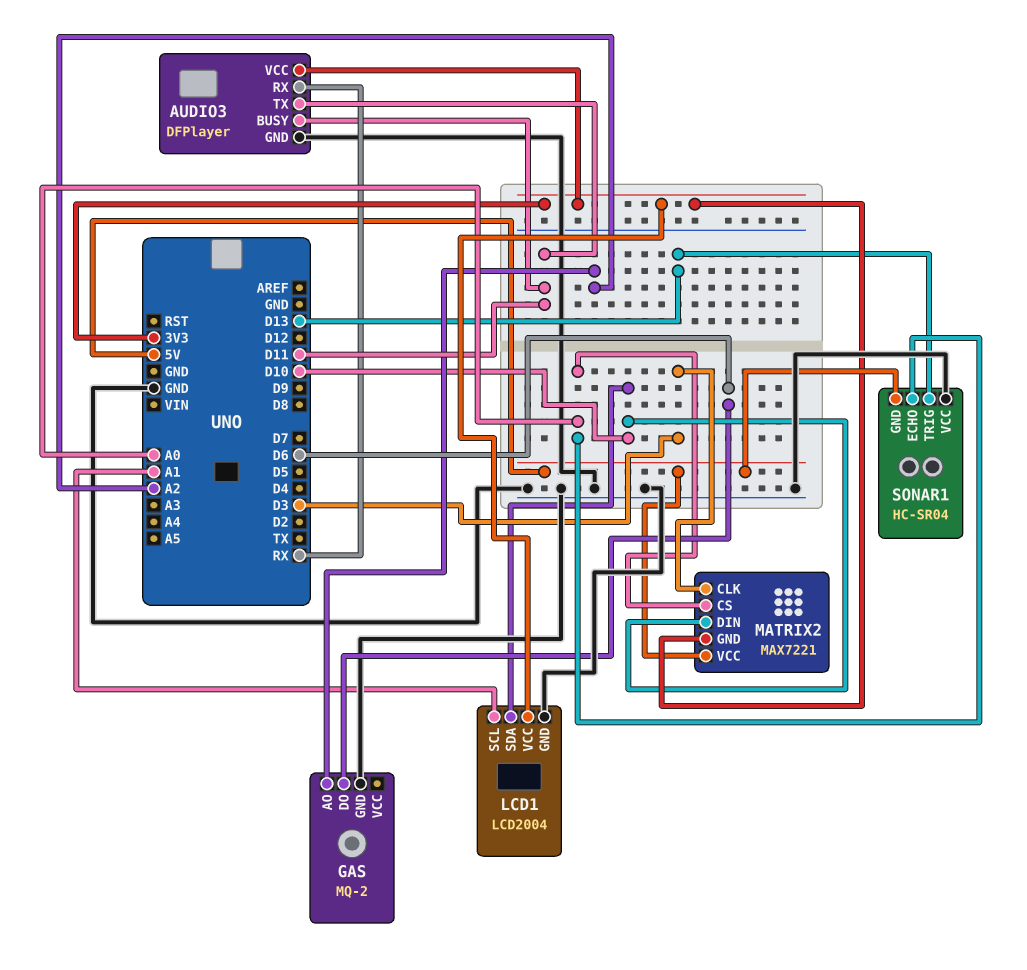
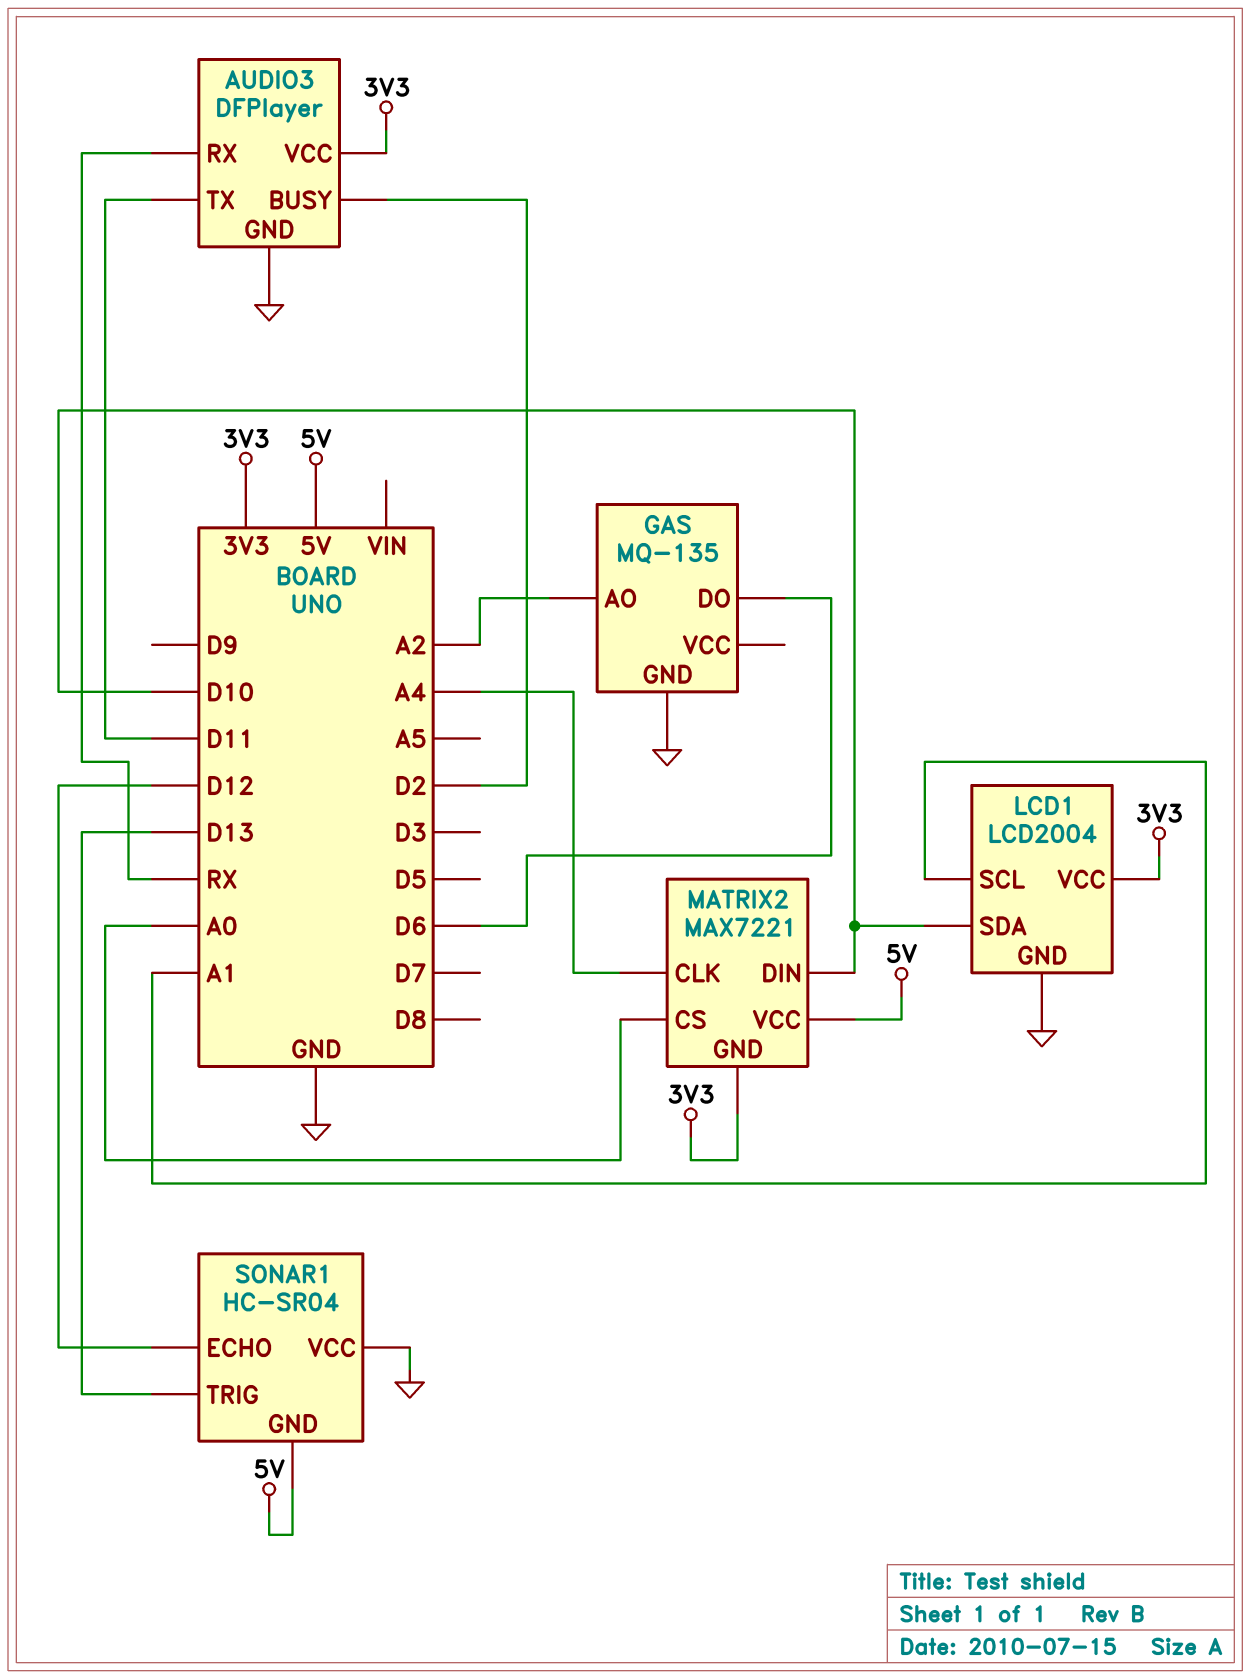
AUDIO3 pin BUSY: D11 -> D2
GAS: MQ-2 -> MQ-135
MATRIX2 pin CLK: D3 -> A4
SONAR1 pin ECHO: A0 -> D12

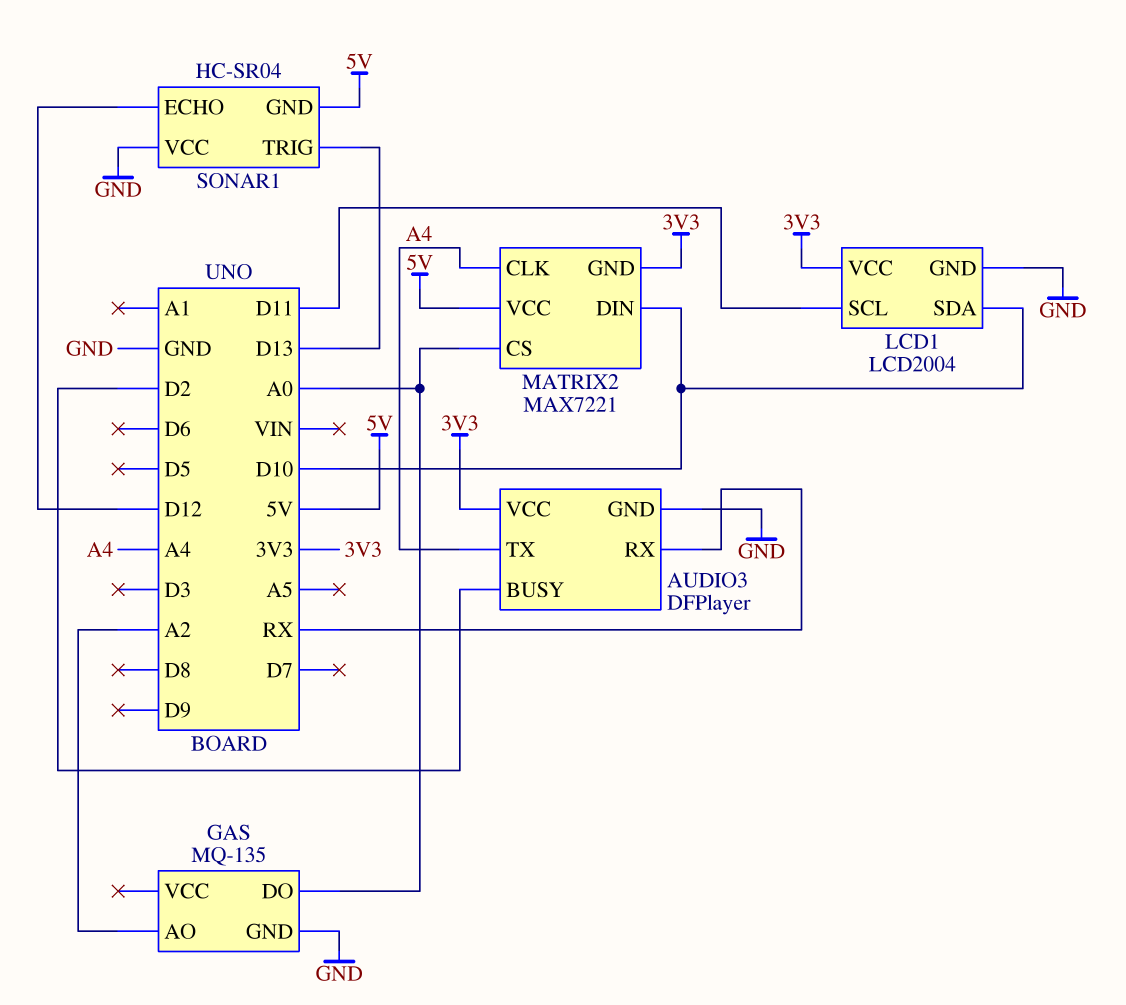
AUDIO3 pin TX: D11 -> A4
GAS pin DO: D6 -> A0
LCD1 pin SCL: A1 -> D11

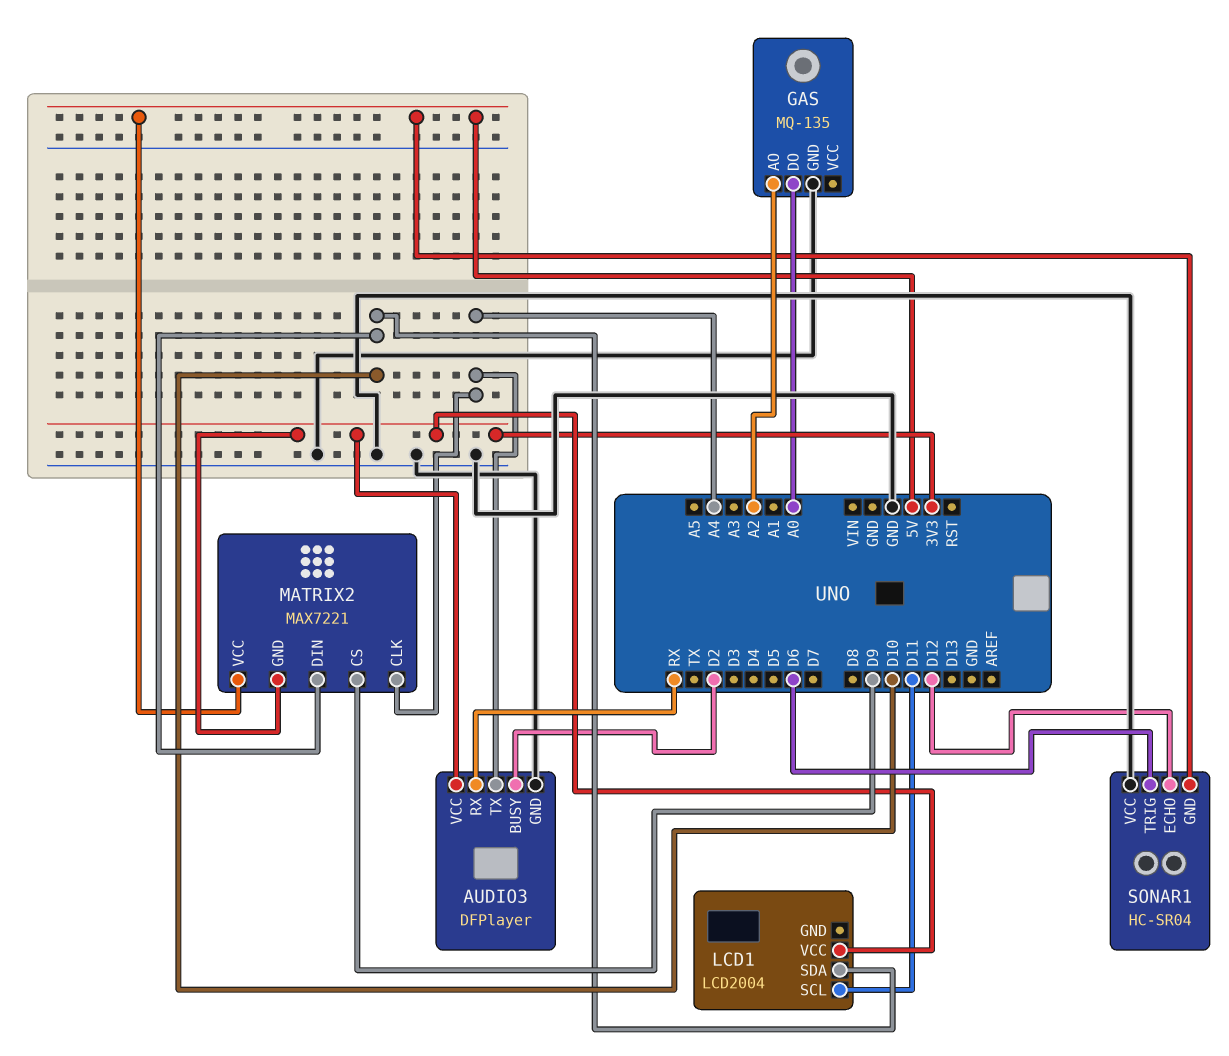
LCD1 pin GND: GND -> none
MATRIX2 pin CS: A0 -> D9
SONAR1 pin TRIG: D13 -> D6

